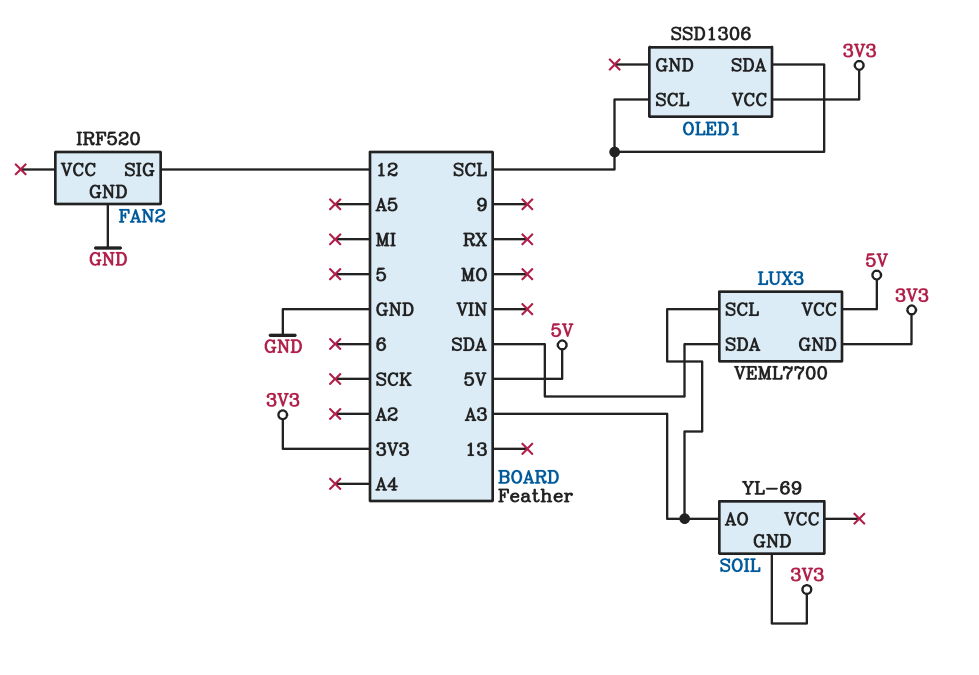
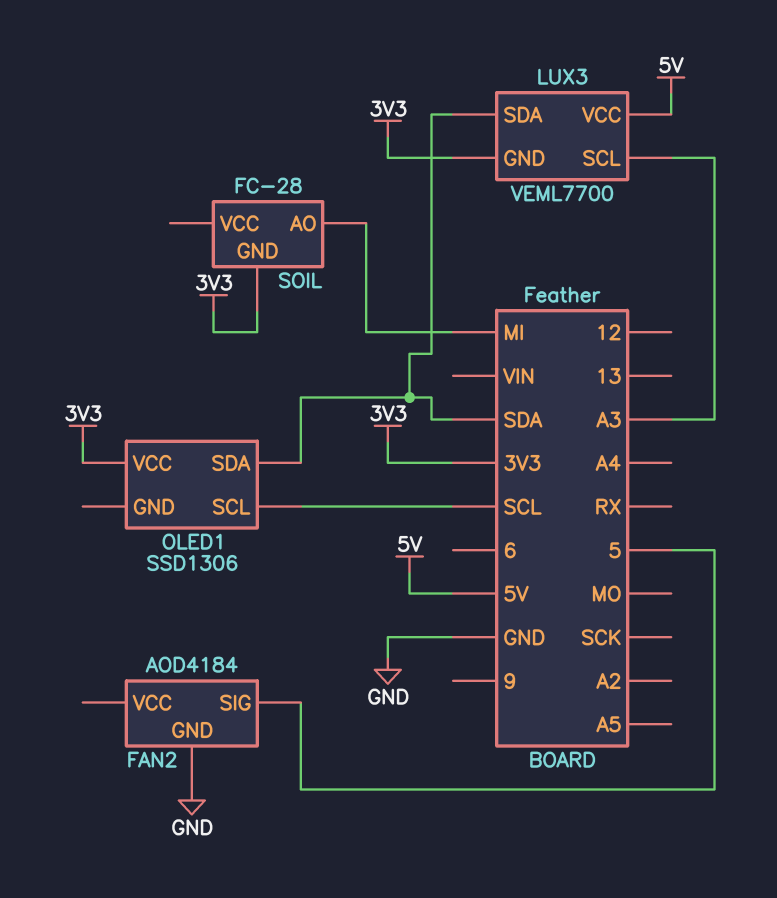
FAN2: IRF520 -> AOD4184
FAN2 pin SIG: 12 -> 5
OLED1 pin SDA: SCL -> SDA
SOIL: YL-69 -> FC-28
SOIL pin AO: A3 -> MI

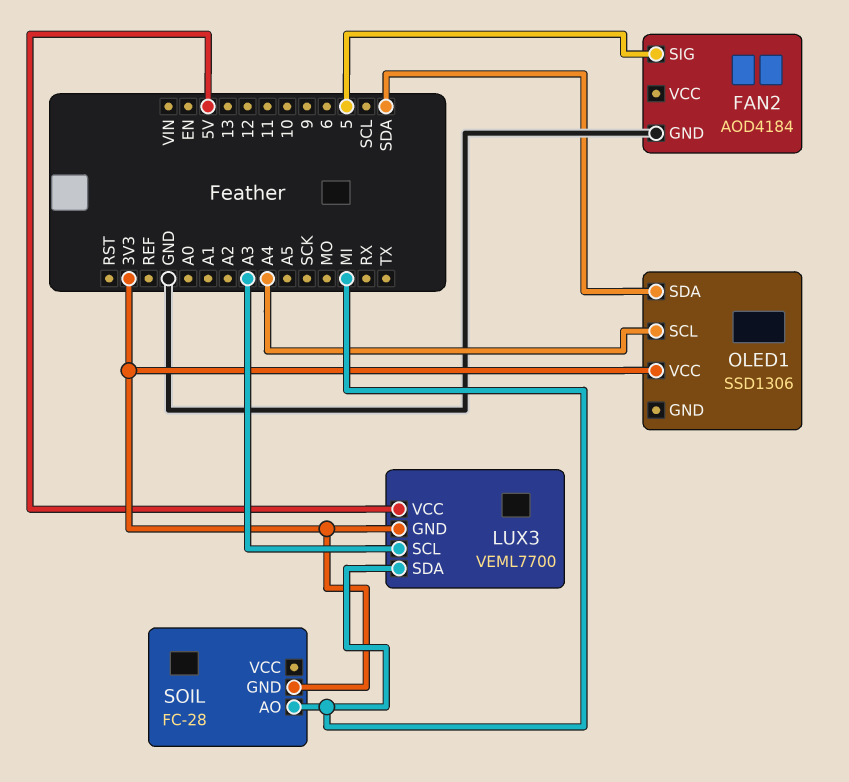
LUX3 pin SDA: SDA -> MI
OLED1 pin SCL: SCL -> A4

